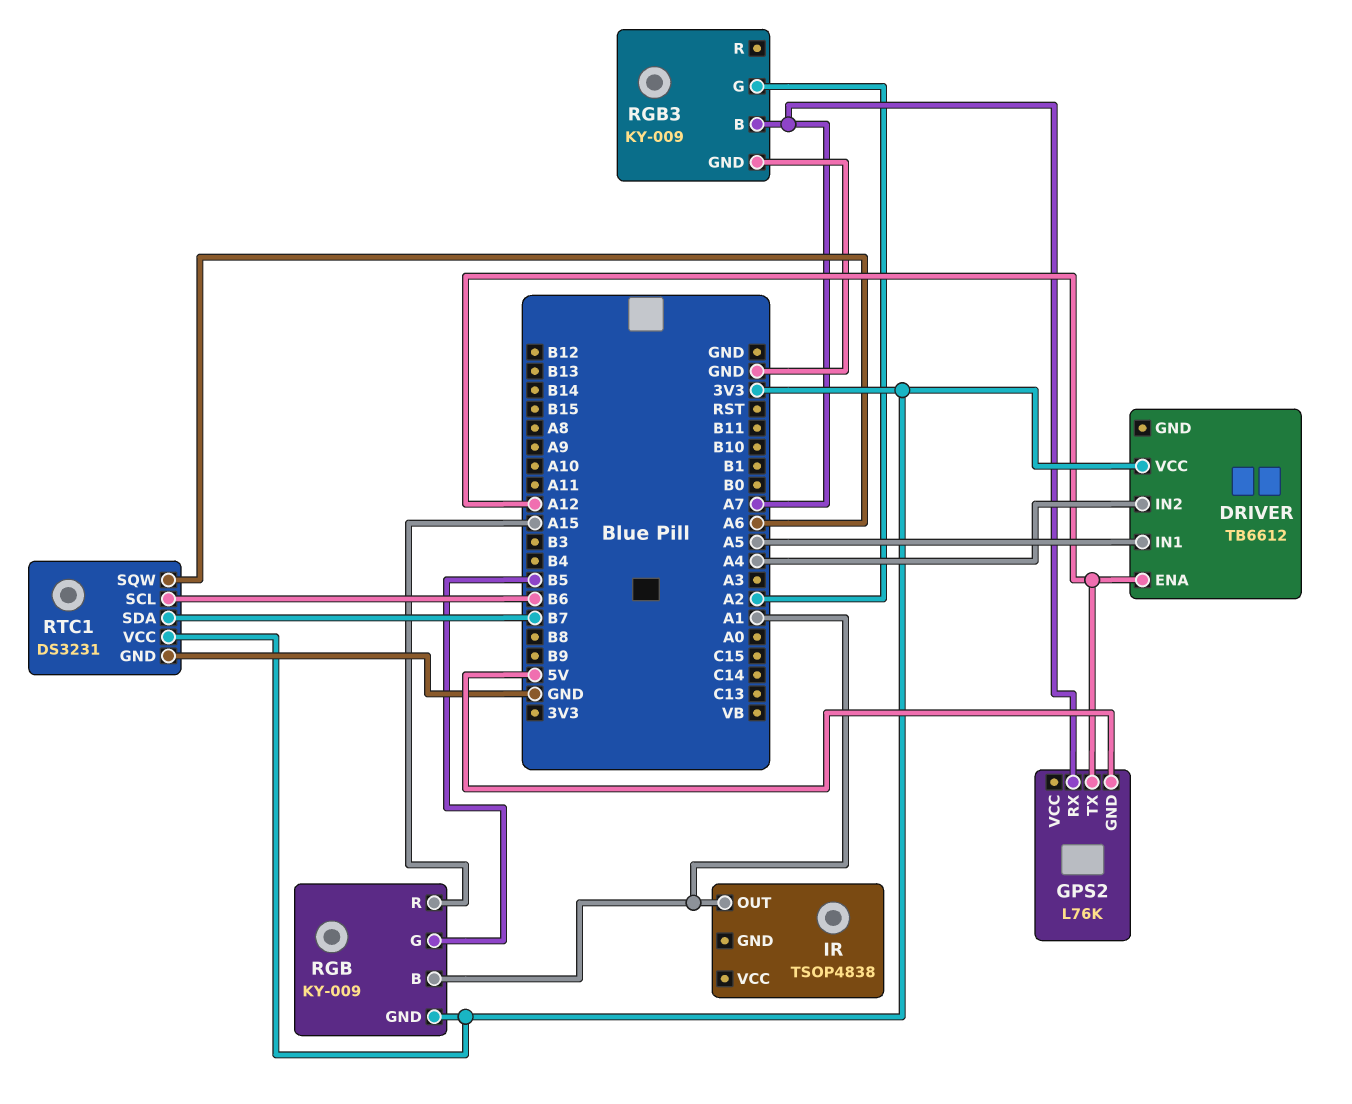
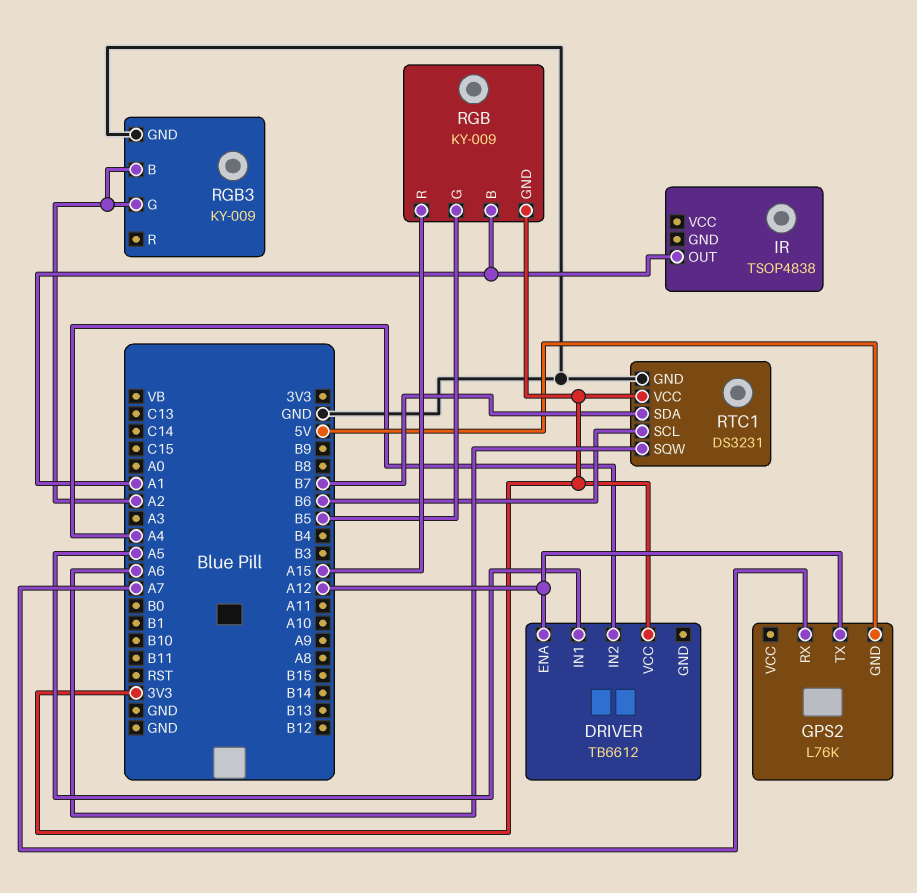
RGB3 pin B: A7 -> A2

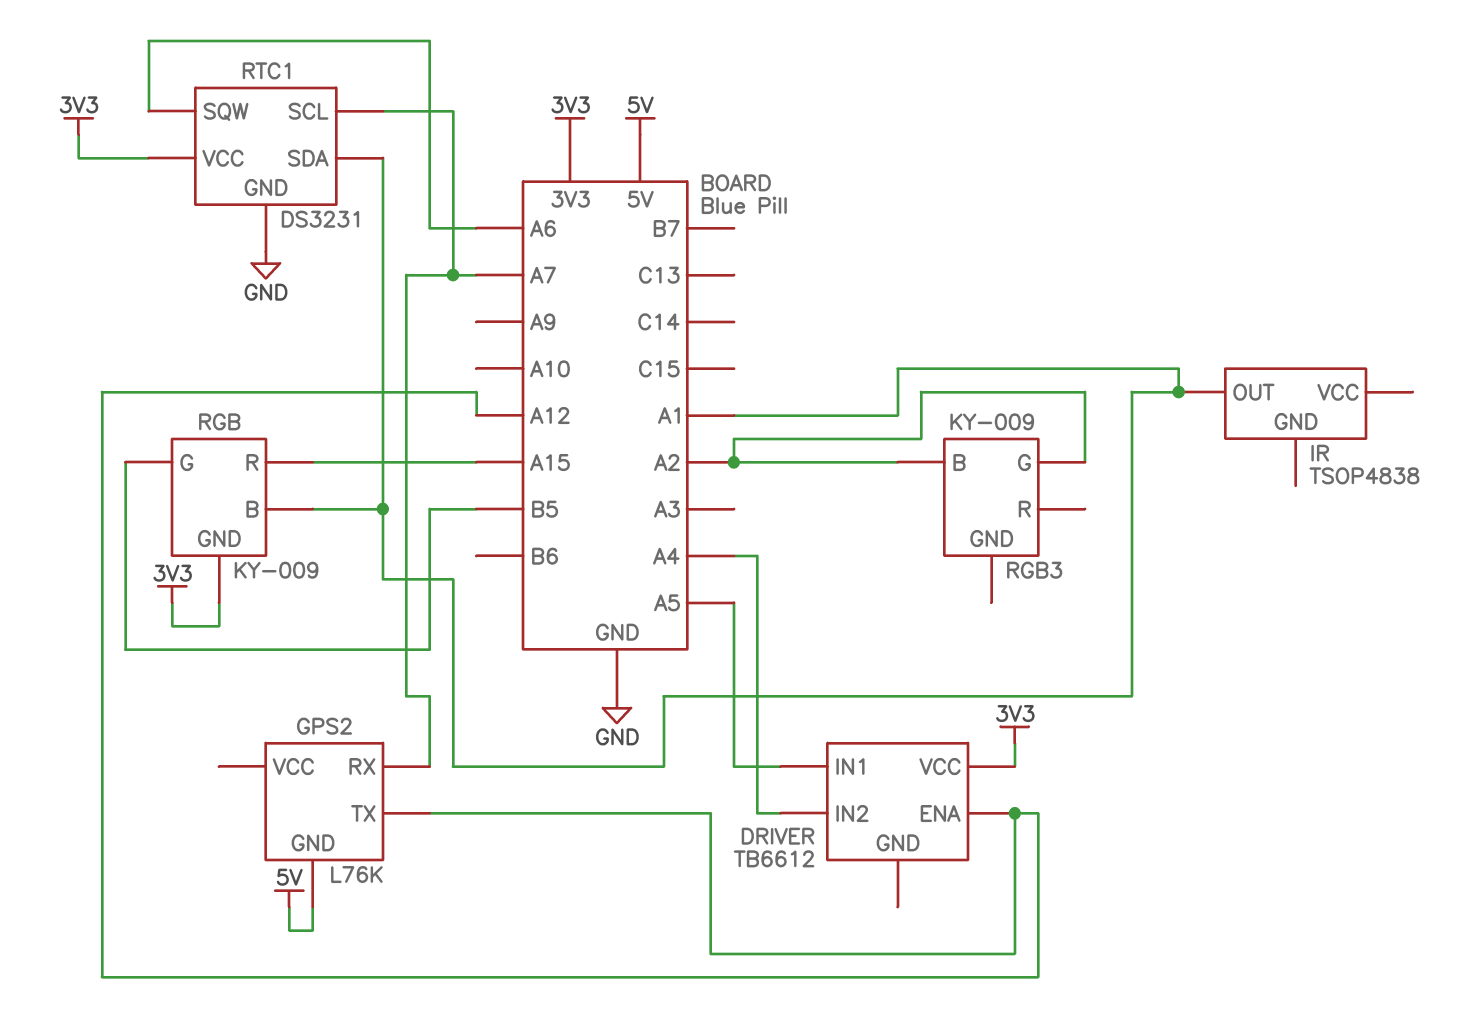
RGB3 pin GND: GND -> none
RTC1 pin SCL: B6 -> A7
RTC1 pin SDA: B7 -> A1

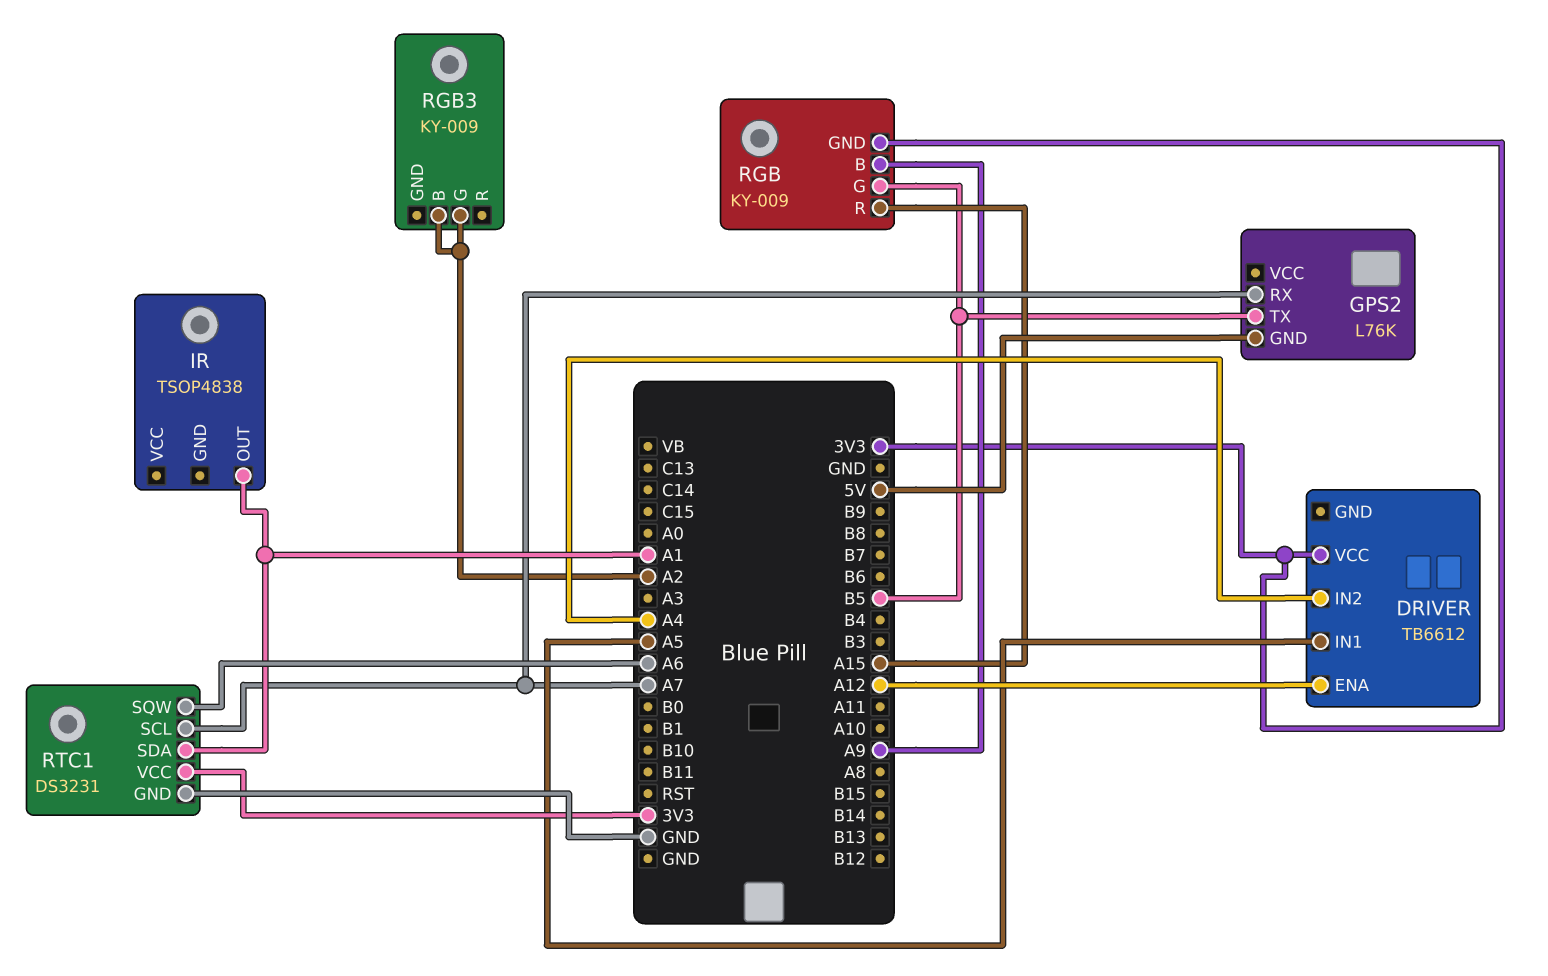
GPS2 pin TX: A12 -> B5
RGB pin B: A1 -> A9

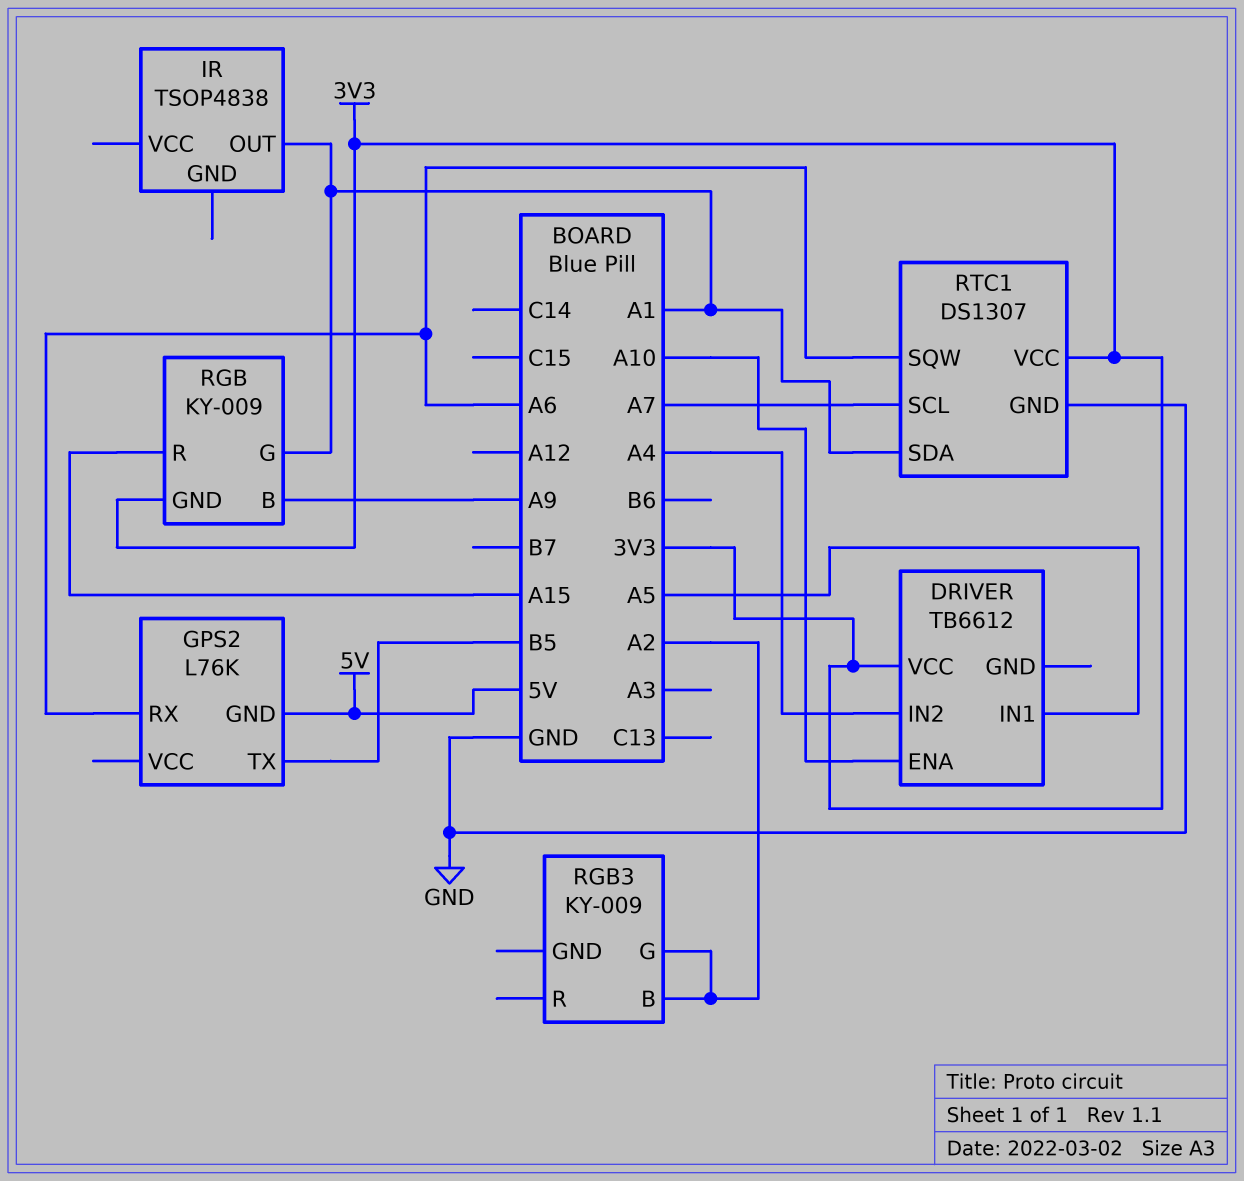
DRIVER pin ENA: A12 -> A10
GPS2 pin RX: A7 -> A6
RGB pin G: B5 -> A1
RTC1: DS3231 -> DS1307

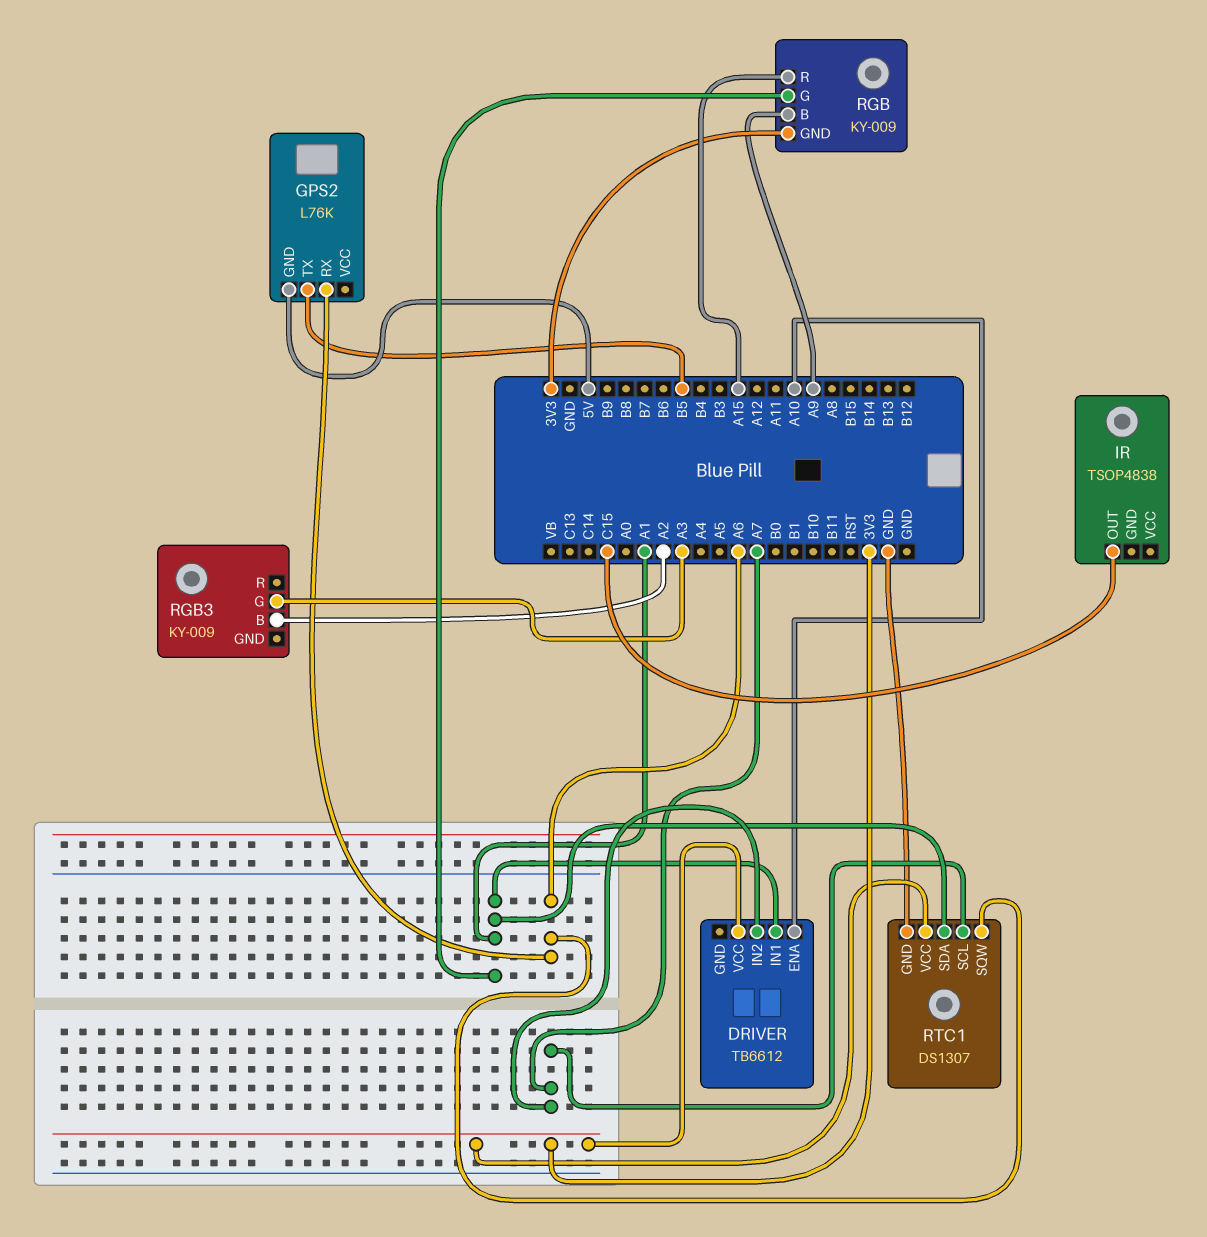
DRIVER pin IN1: A5 -> A1
DRIVER pin IN2: A4 -> A7
IR pin OUT: A1 -> C15
RGB3 pin G: A2 -> A3

